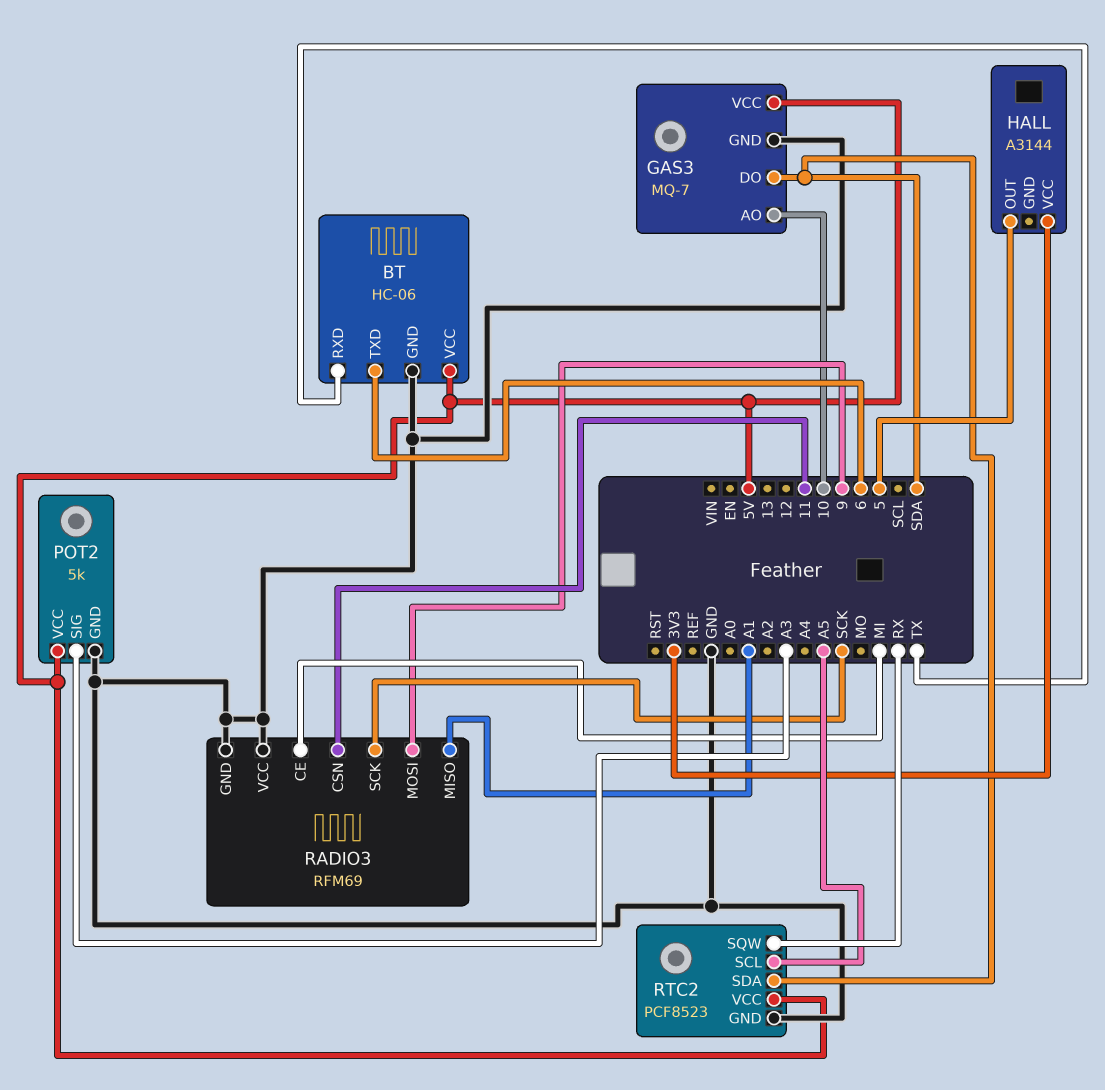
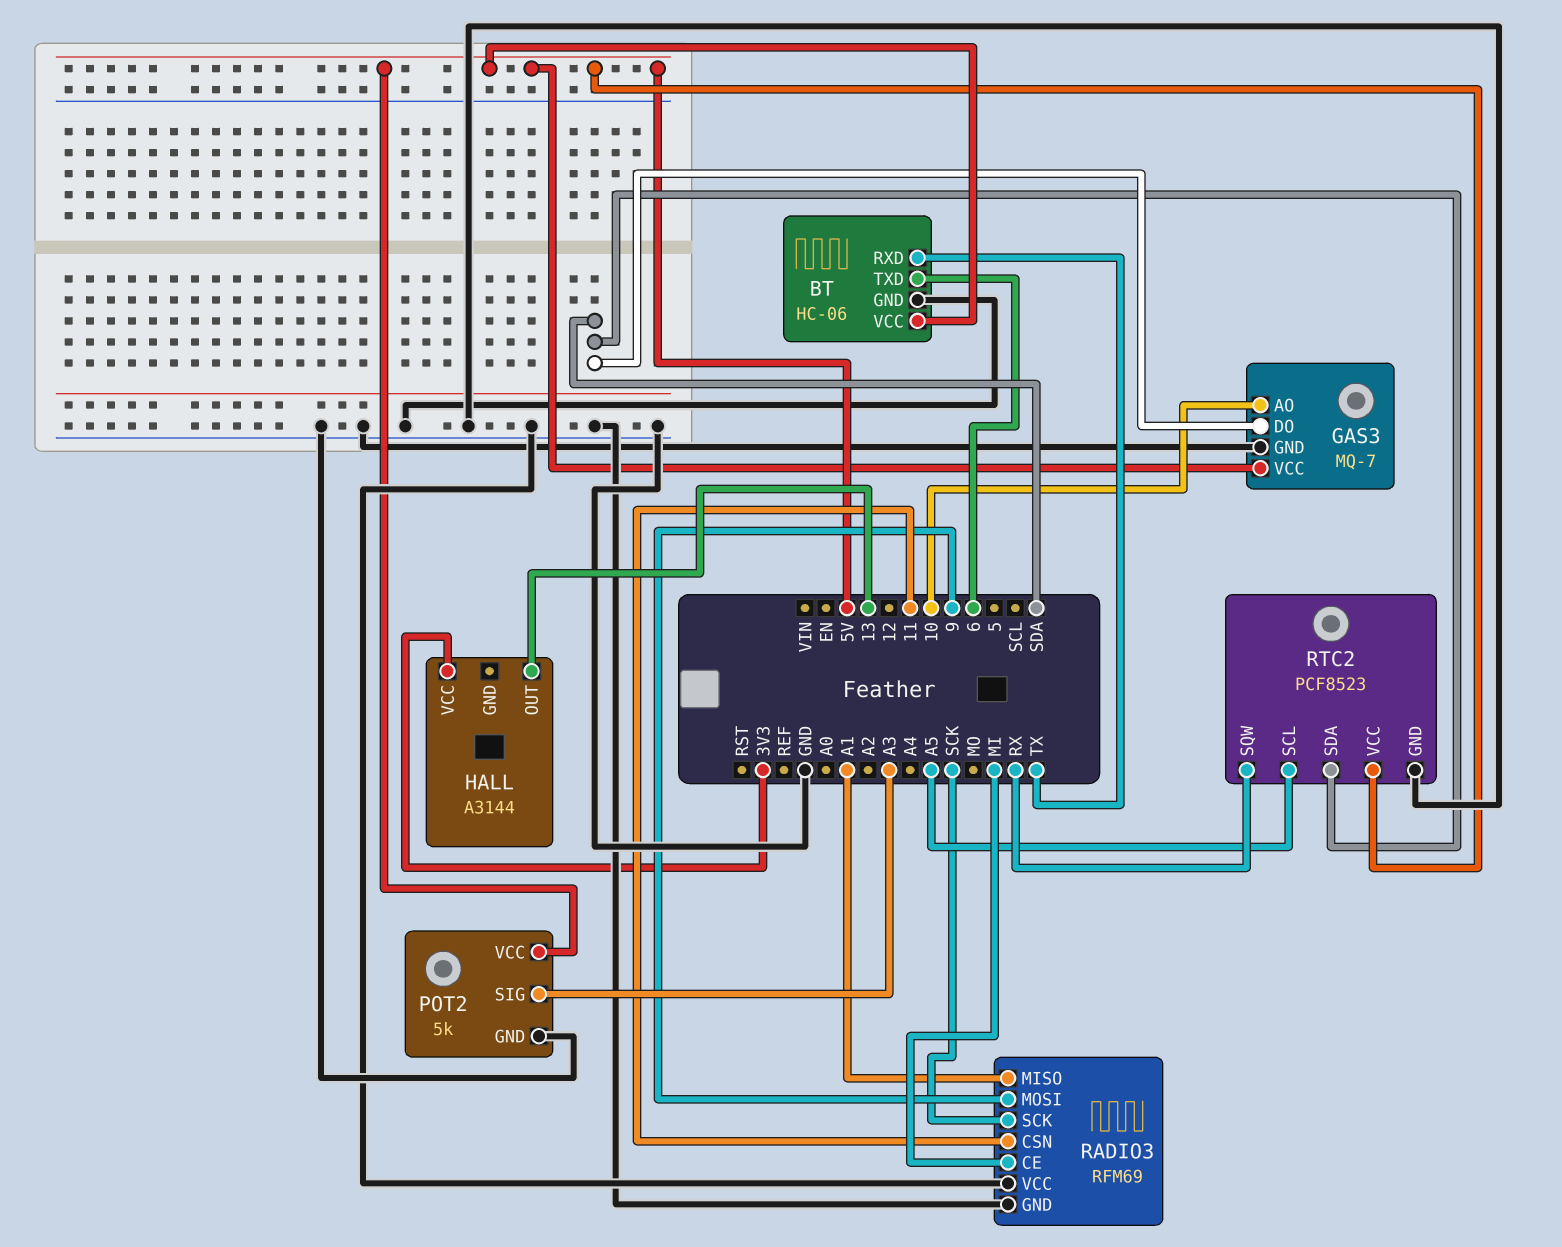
HALL pin OUT: 5 -> 13

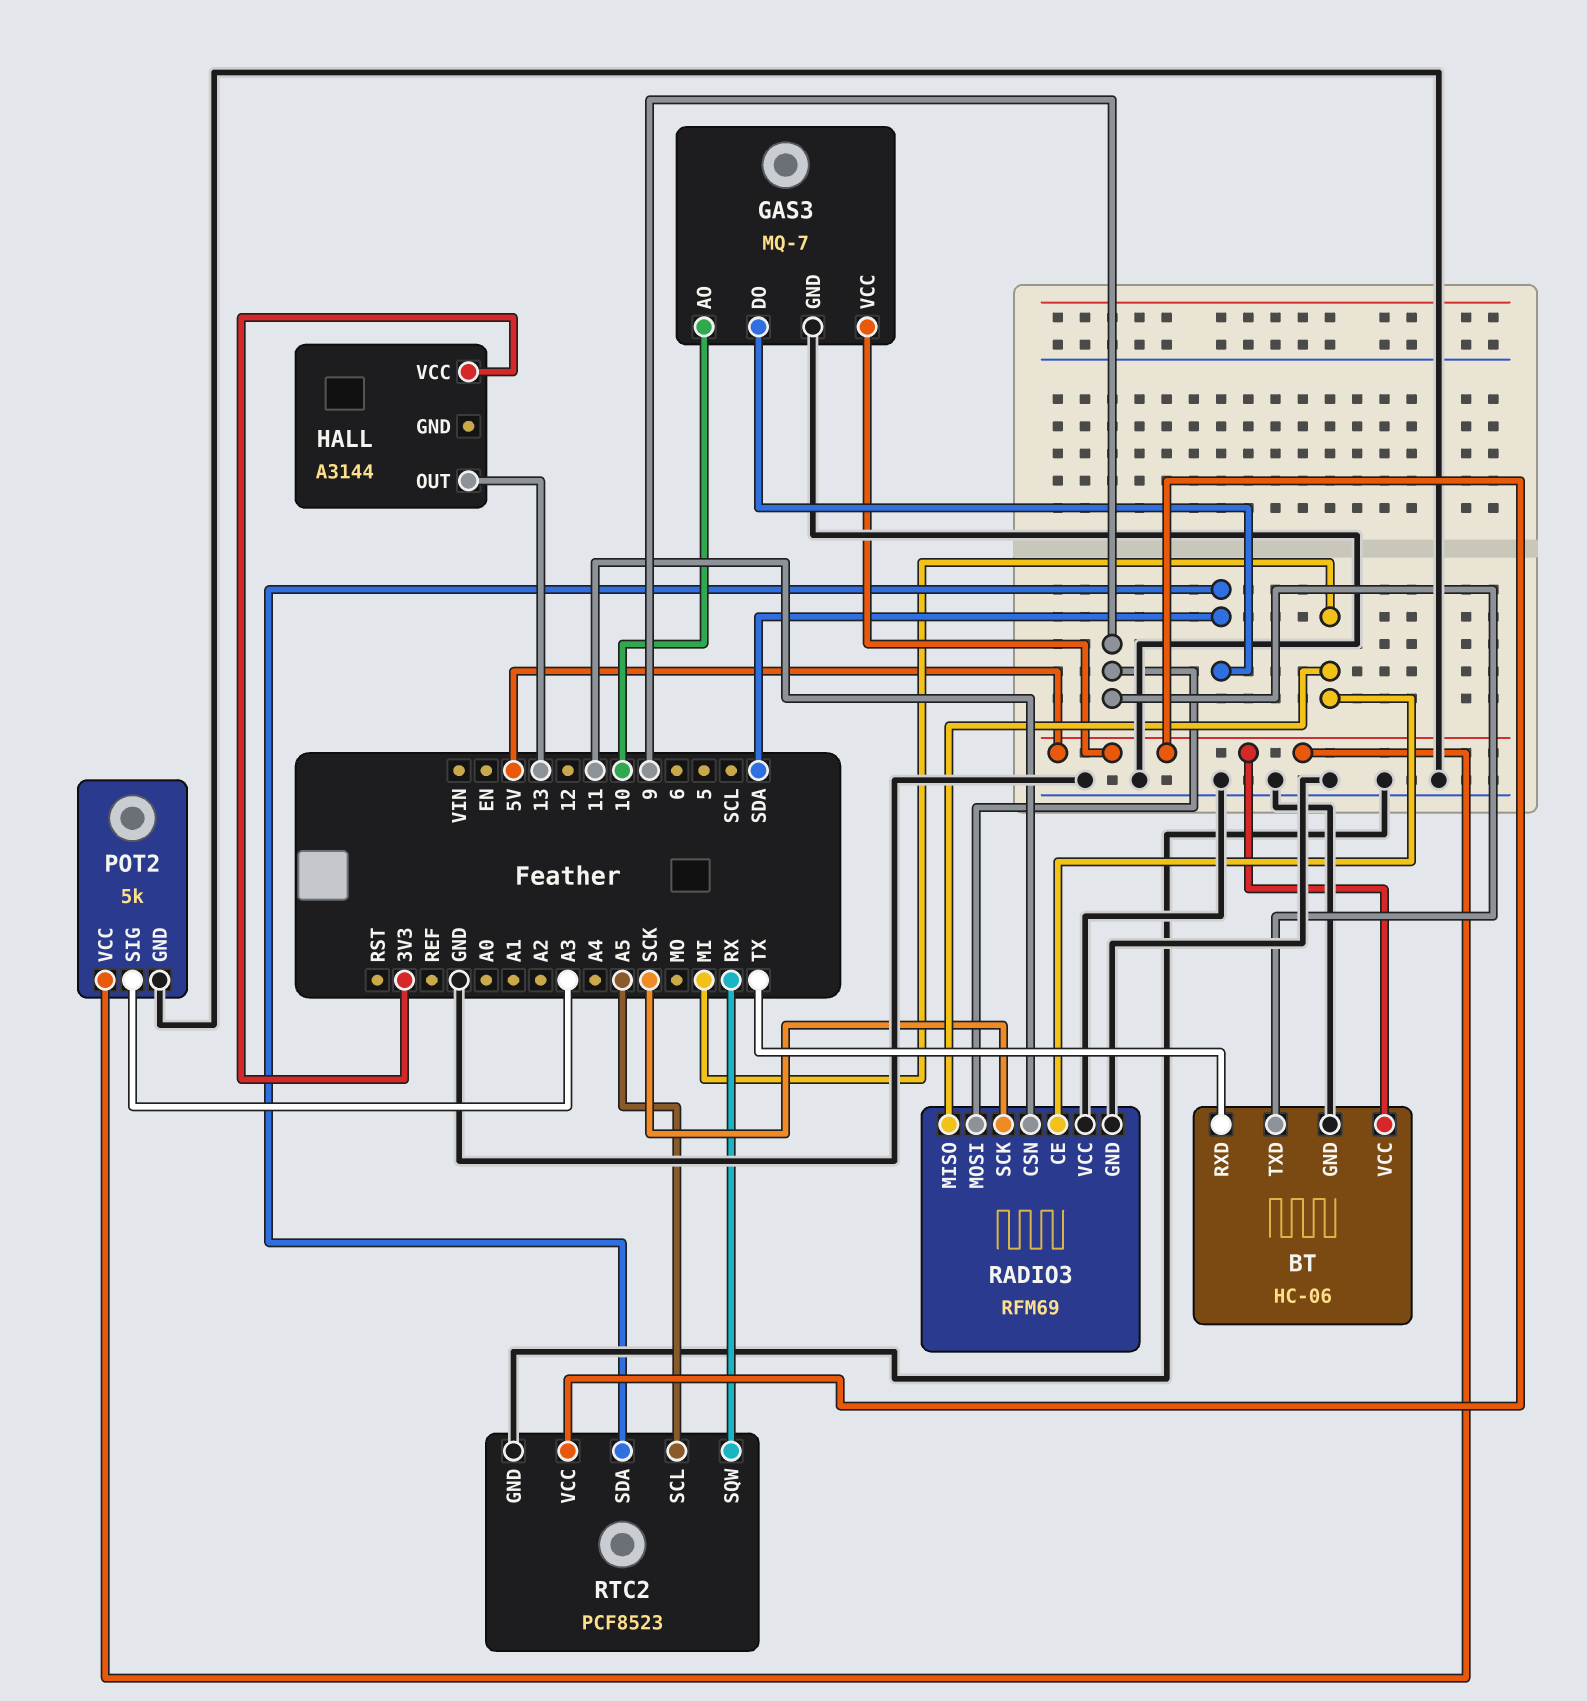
BT pin TXD: 6 -> 9
RADIO3 pin MISO: A1 -> MI

